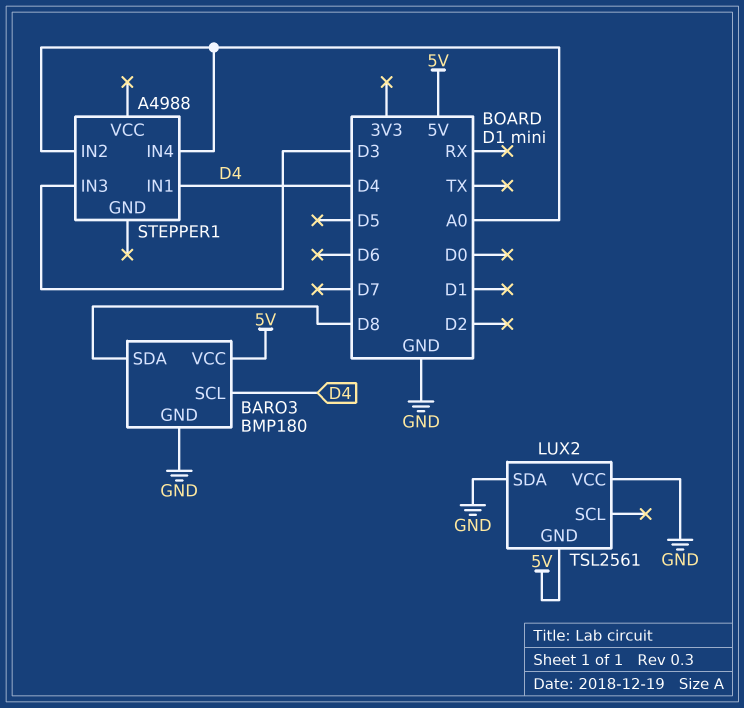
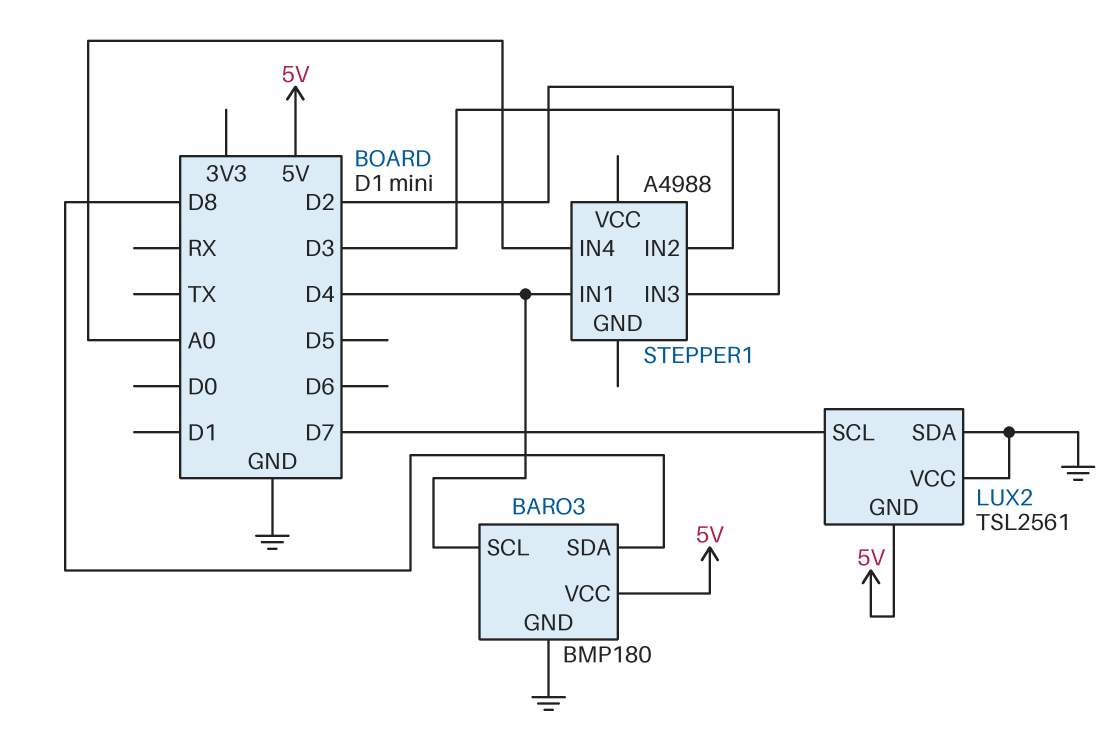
LUX2 pin SCL: none -> D7
STEPPER1 pin IN2: A0 -> D2

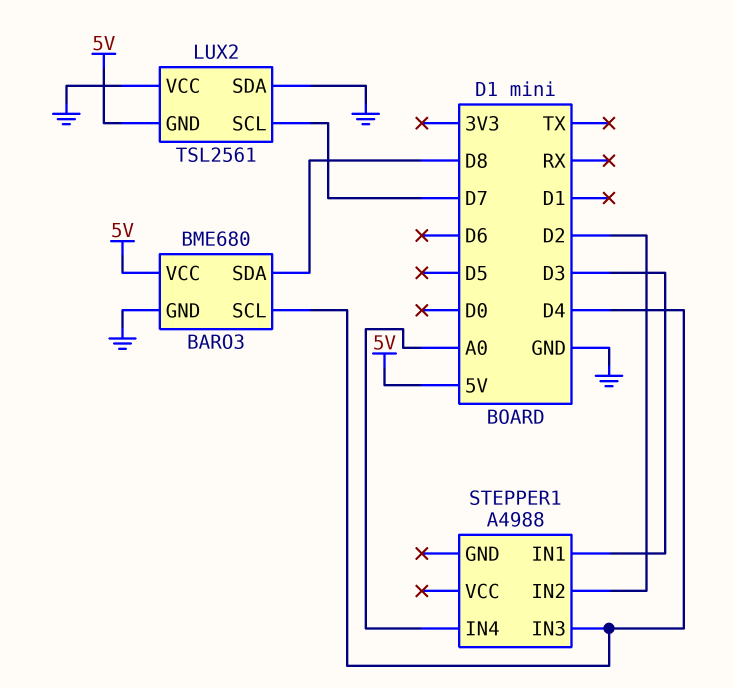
BARO3: BMP180 -> BME680
STEPPER1 pin IN1: D4 -> D3
STEPPER1 pin IN3: D3 -> D4

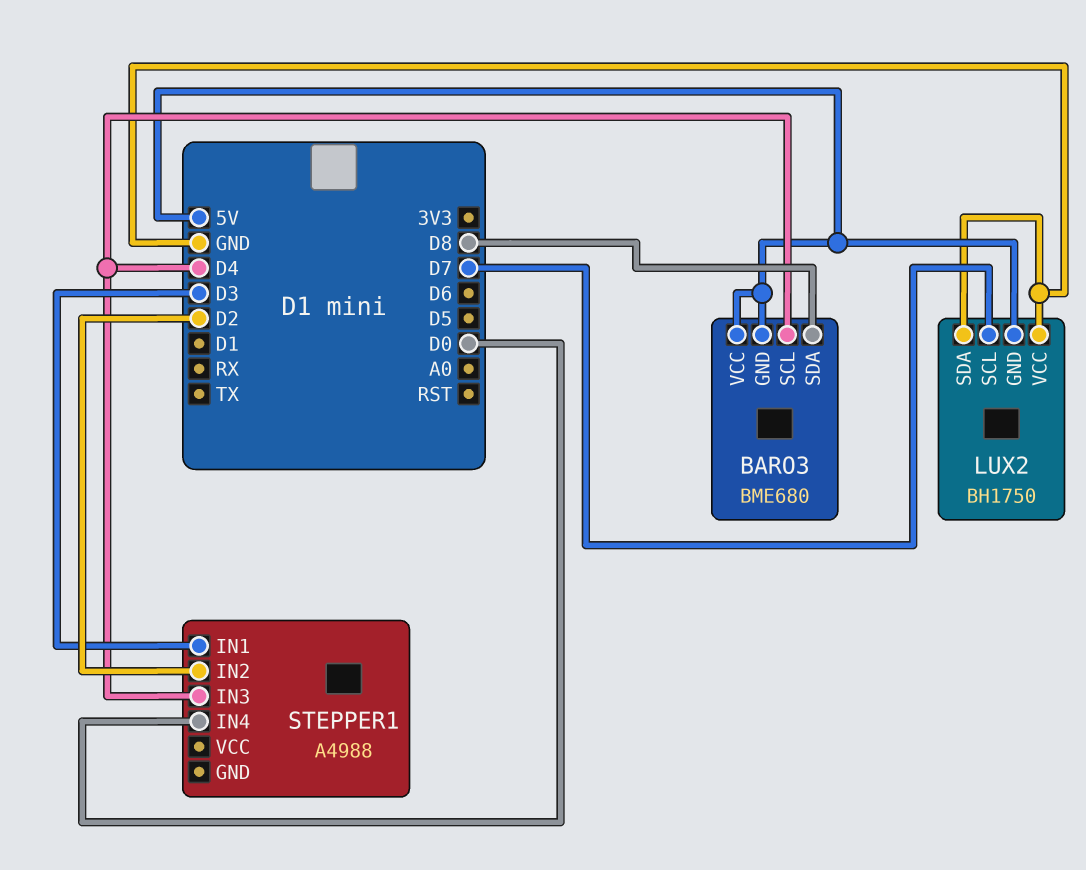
BARO3 pin GND: GND -> 5V
LUX2: TSL2561 -> BH1750
STEPPER1 pin IN4: A0 -> D0

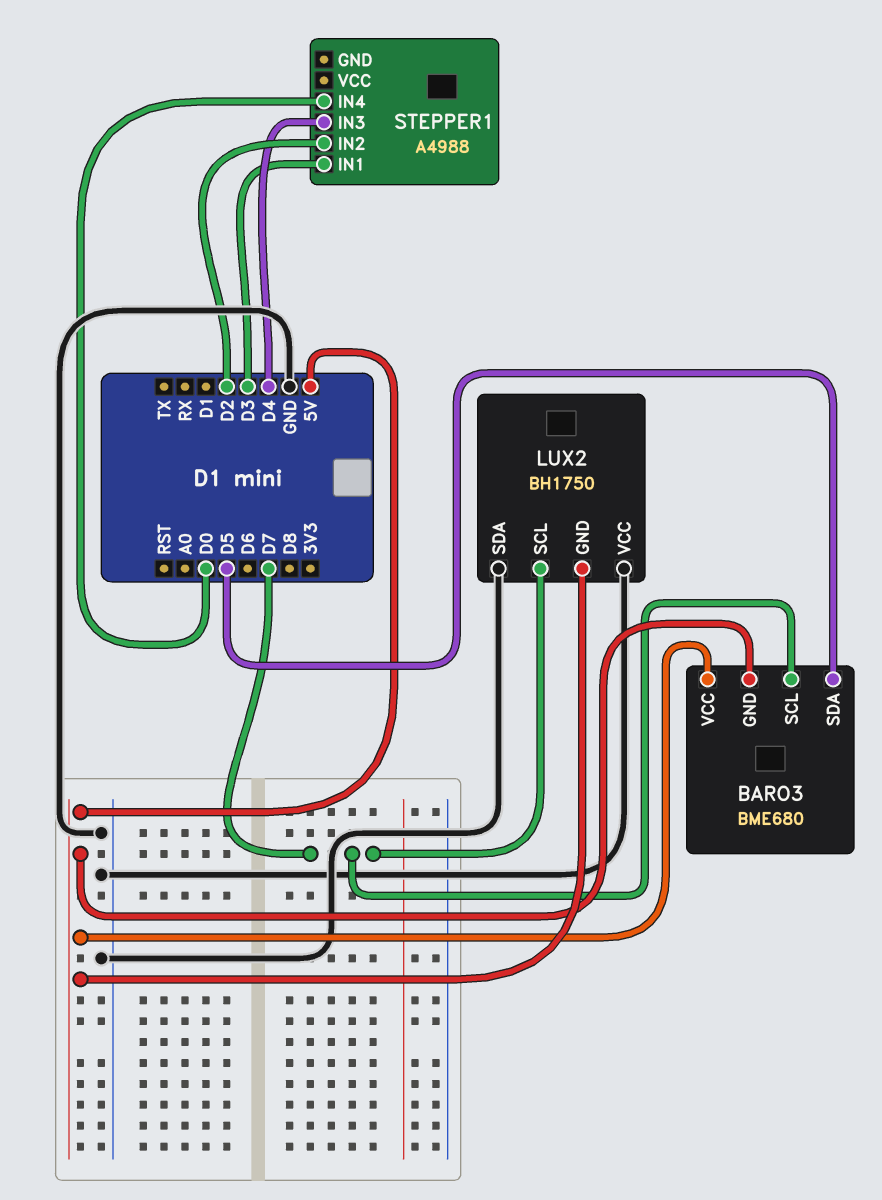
BARO3 pin SCL: D4 -> D7
BARO3 pin SDA: D8 -> D5

